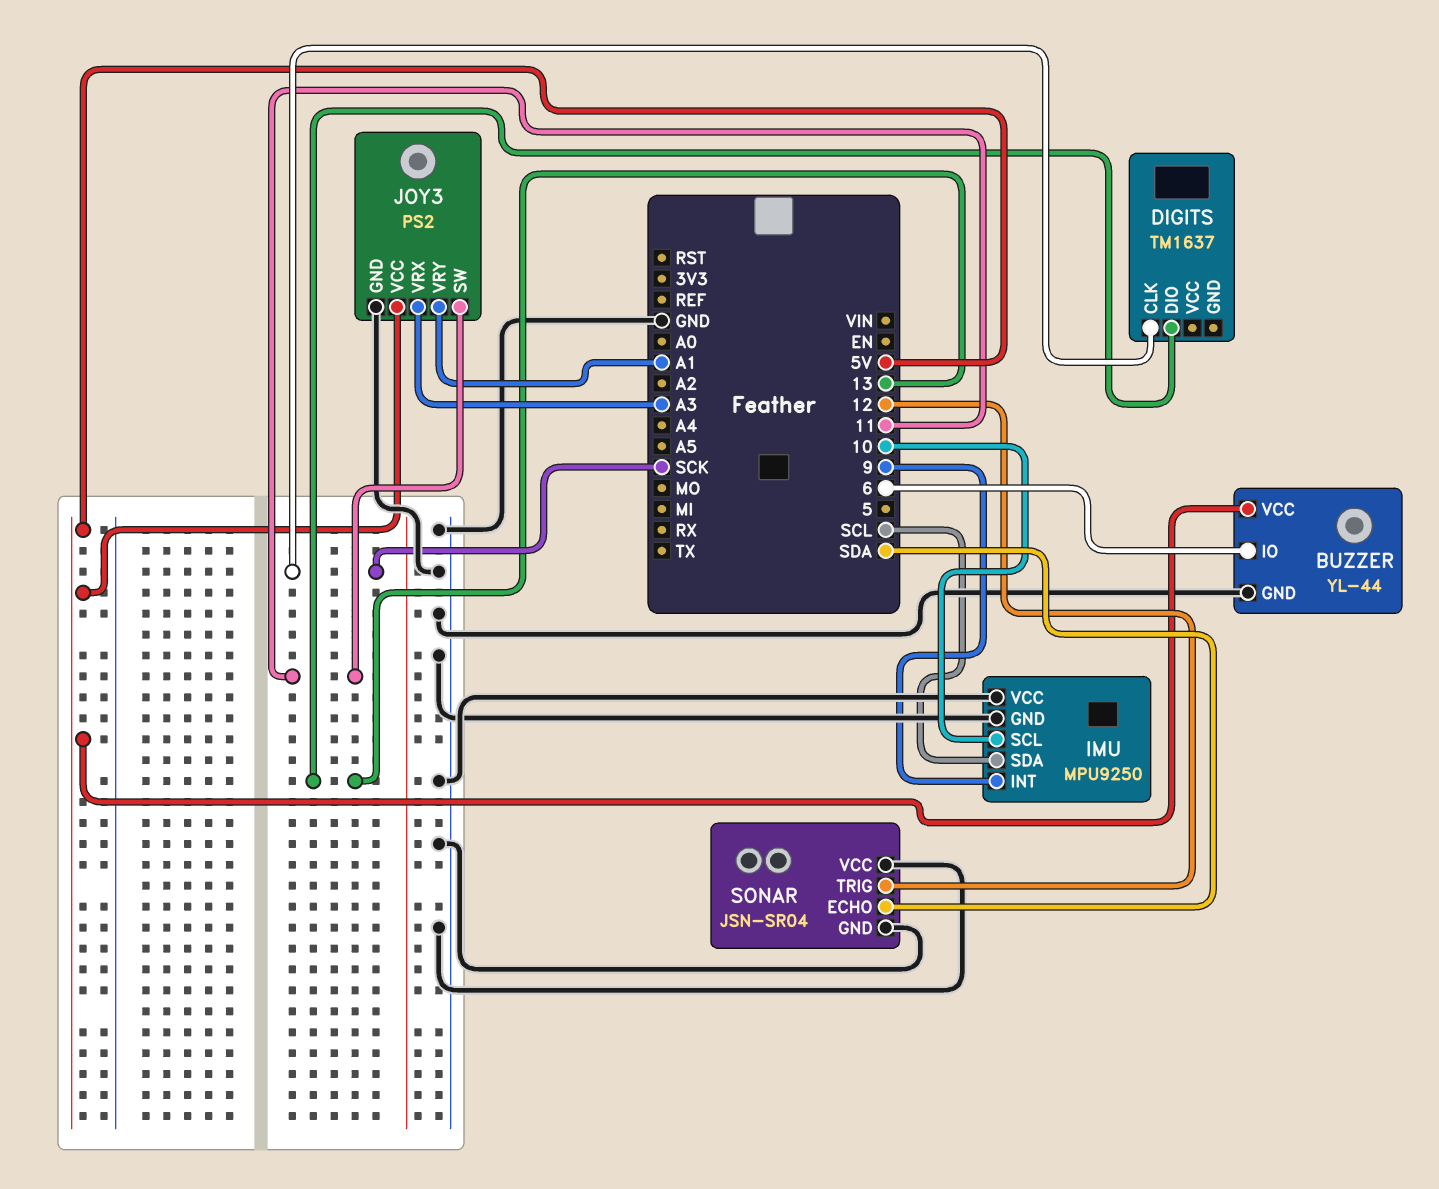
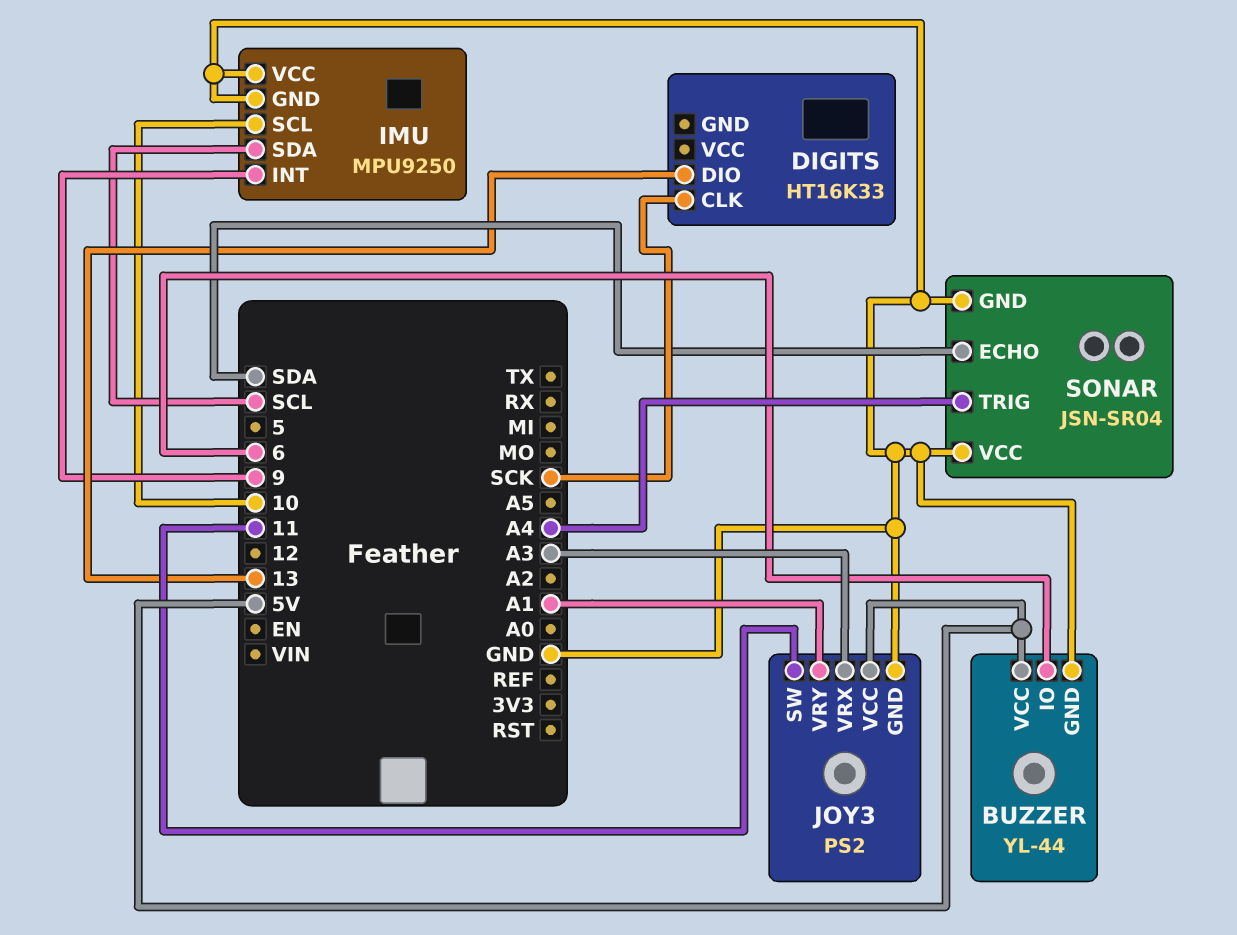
DIGITS: TM1637 -> HT16K33
SONAR pin TRIG: 12 -> A4

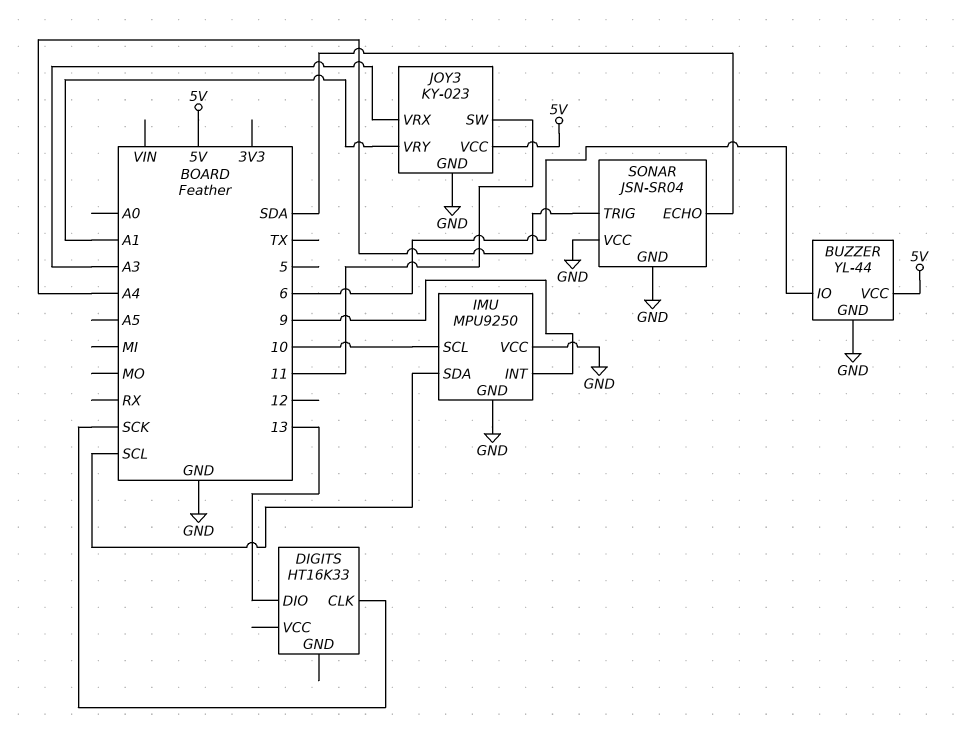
JOY3: PS2 -> KY-023

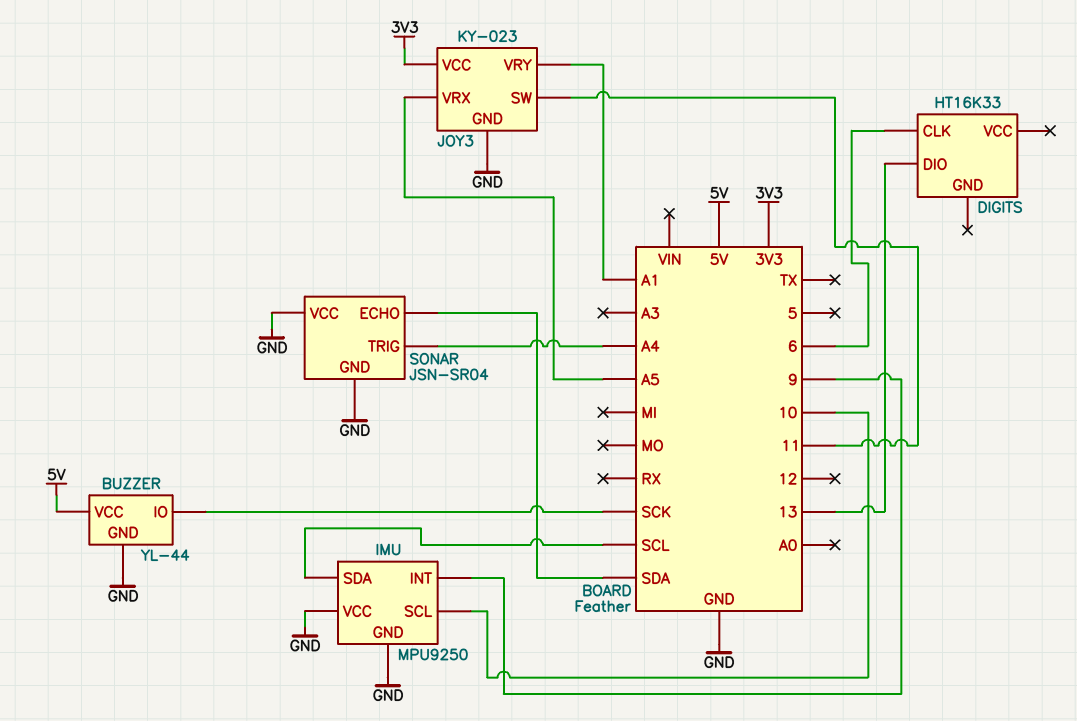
BUZZER pin IO: 6 -> SCK
DIGITS pin CLK: SCK -> 6
JOY3 pin VCC: 5V -> 3V3
JOY3 pin VRX: A3 -> A5

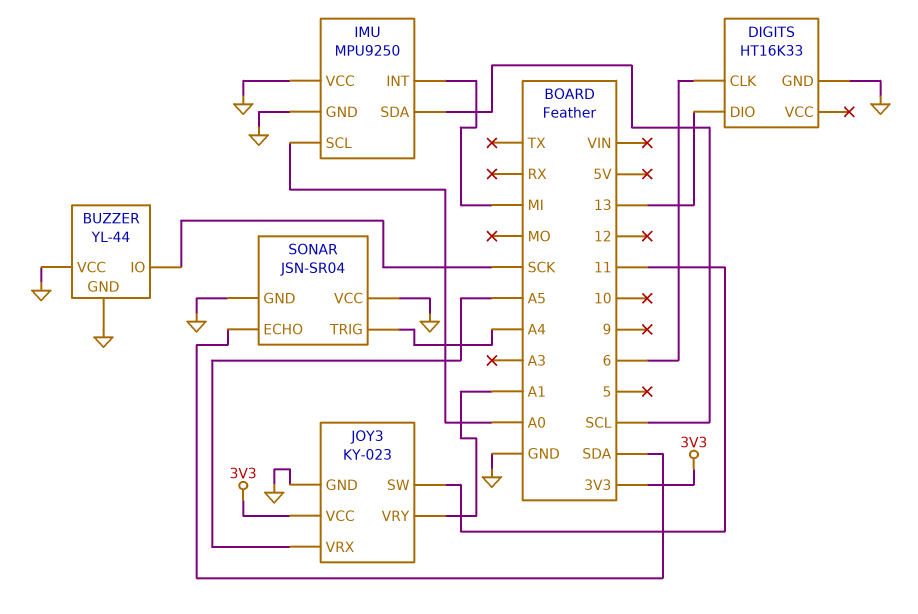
BUZZER pin VCC: 5V -> GND
DIGITS pin GND: none -> GND
IMU pin INT: 9 -> MI
IMU pin SCL: 10 -> A0

